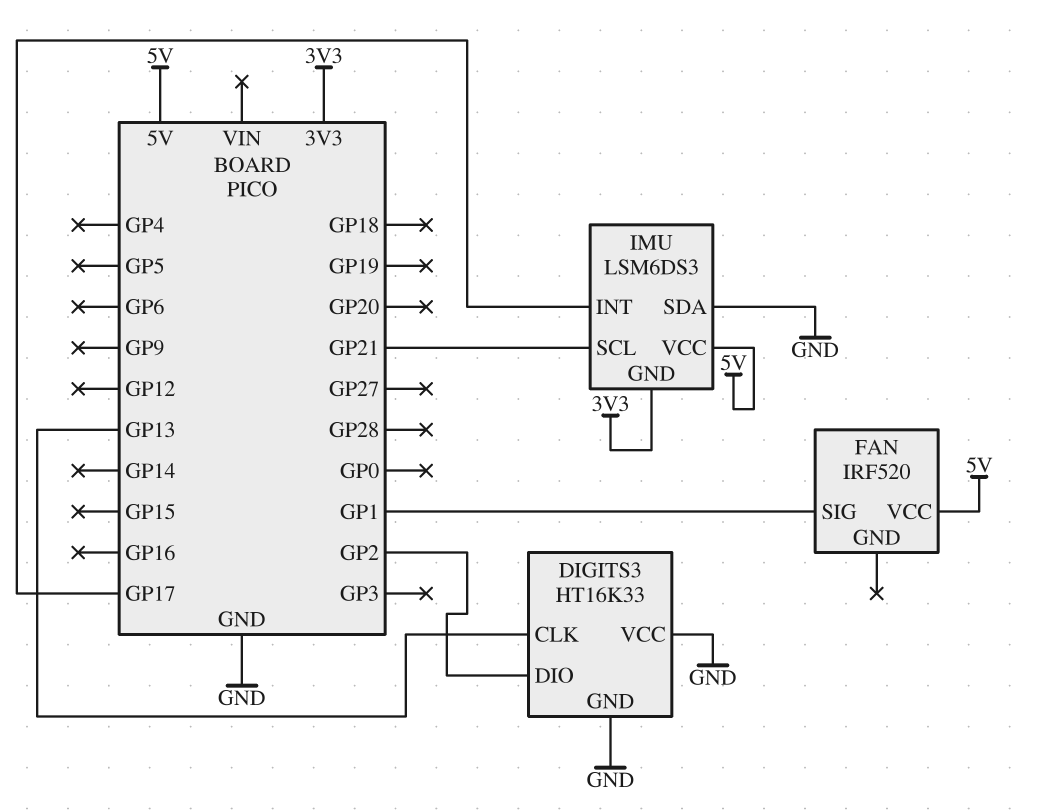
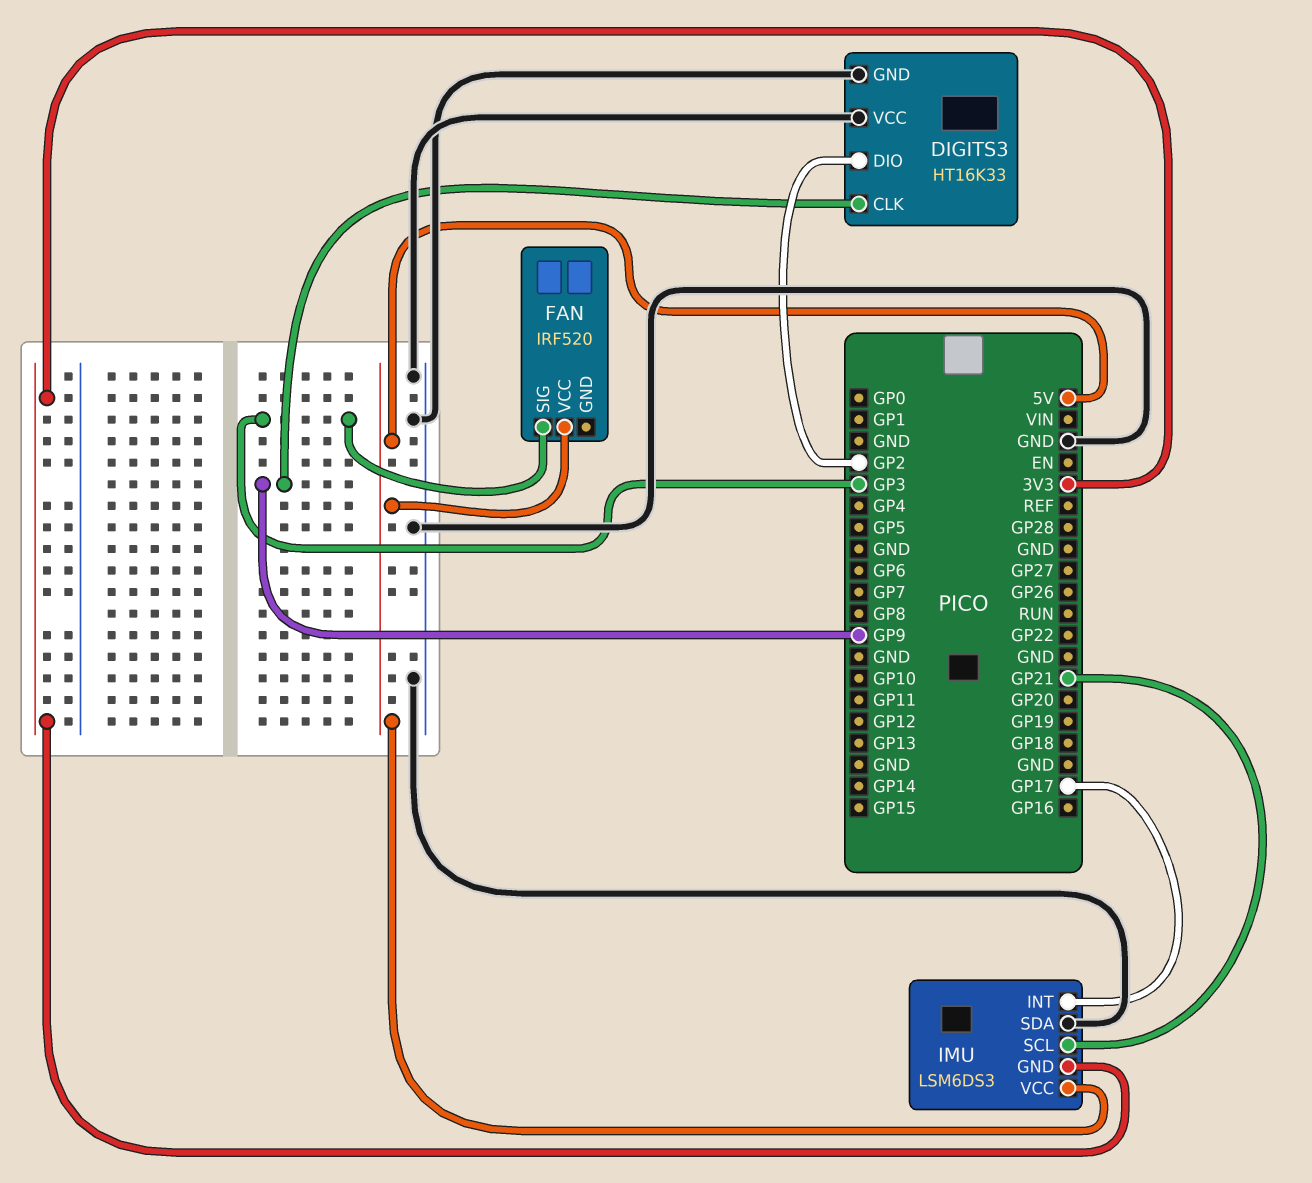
DIGITS3 pin CLK: GP13 -> GP9
FAN pin SIG: GP1 -> GP3

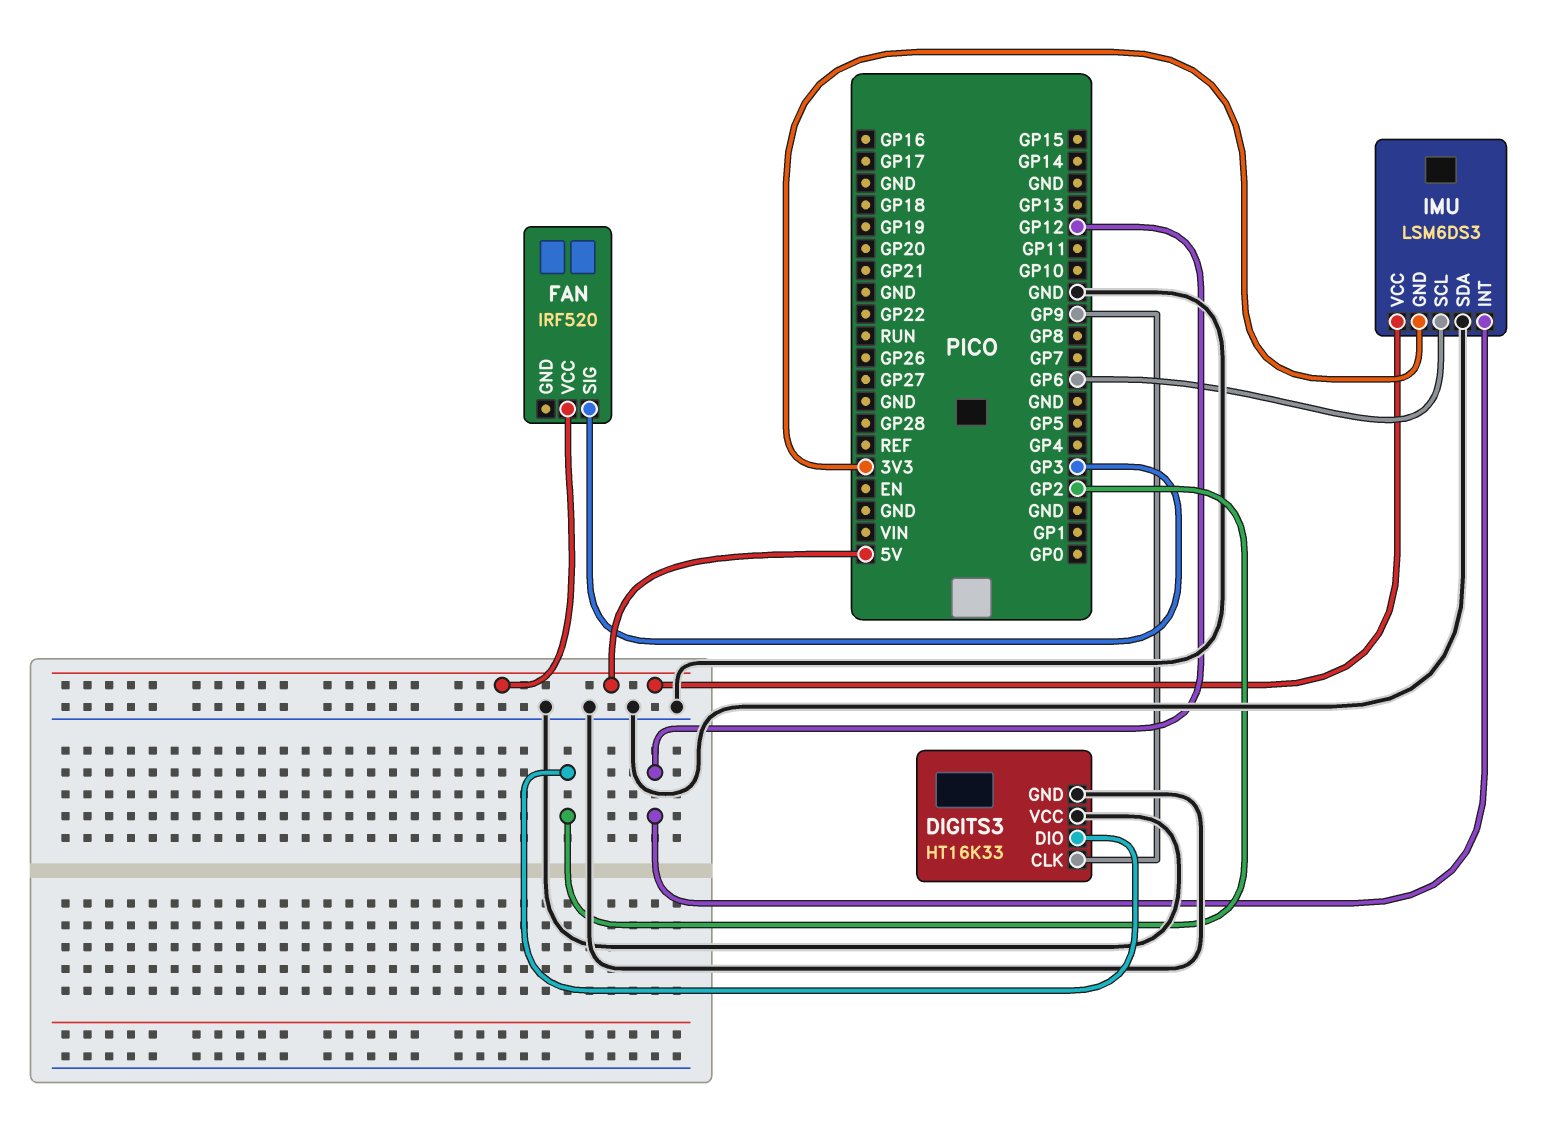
IMU pin INT: GP17 -> GP12
IMU pin SCL: GP21 -> GP6

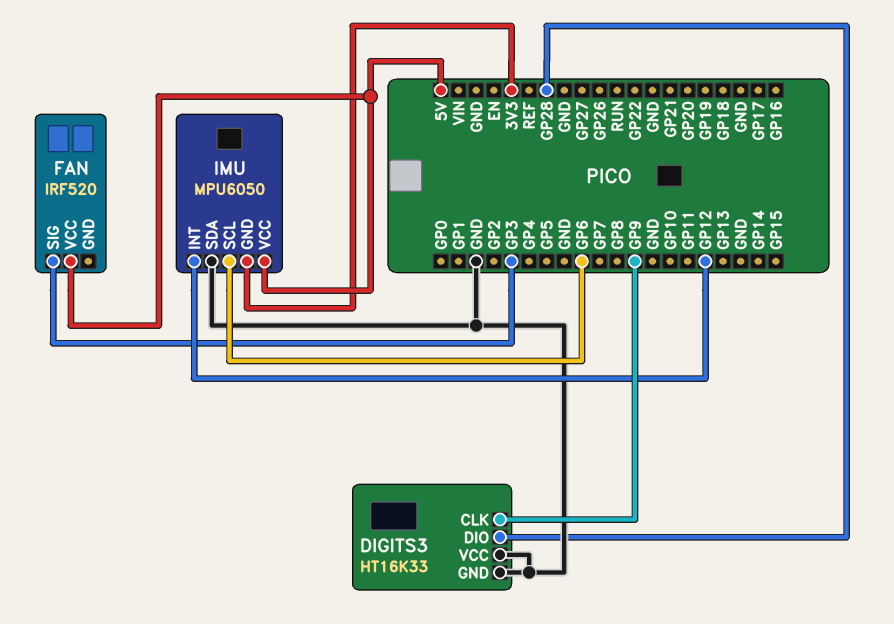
DIGITS3 pin DIO: GP2 -> GP28
IMU: LSM6DS3 -> MPU6050

